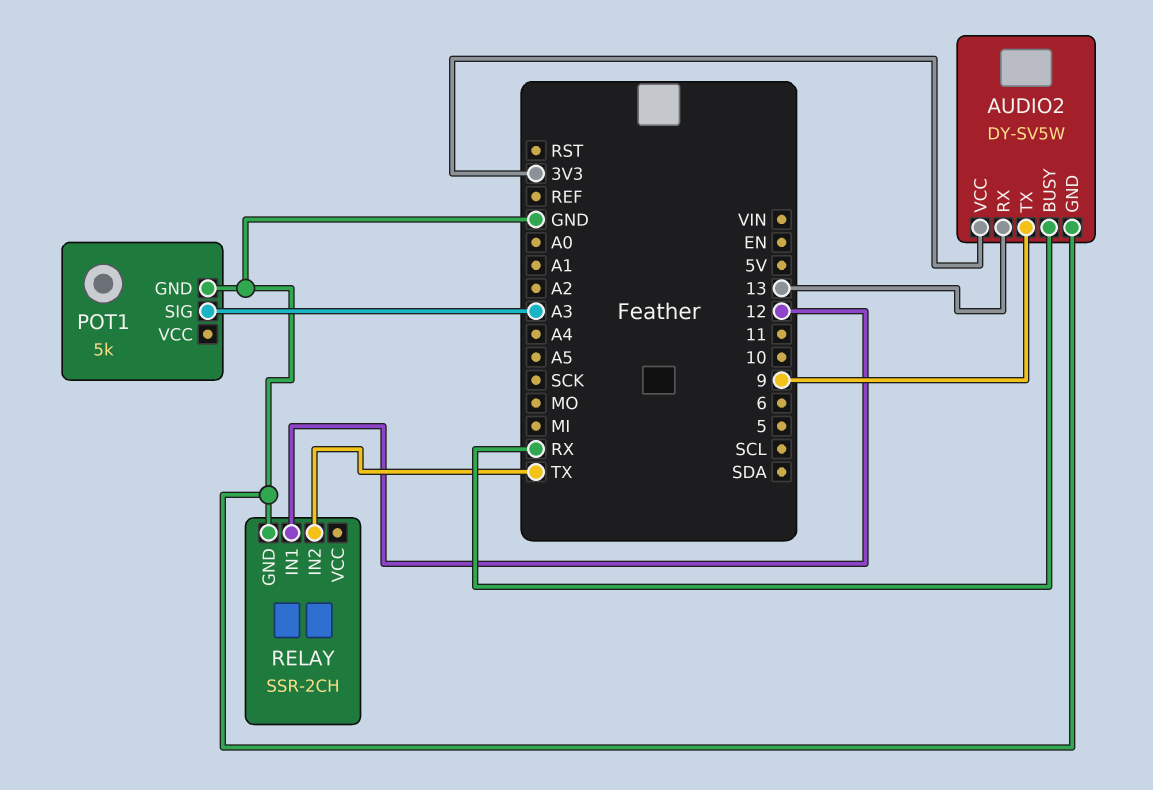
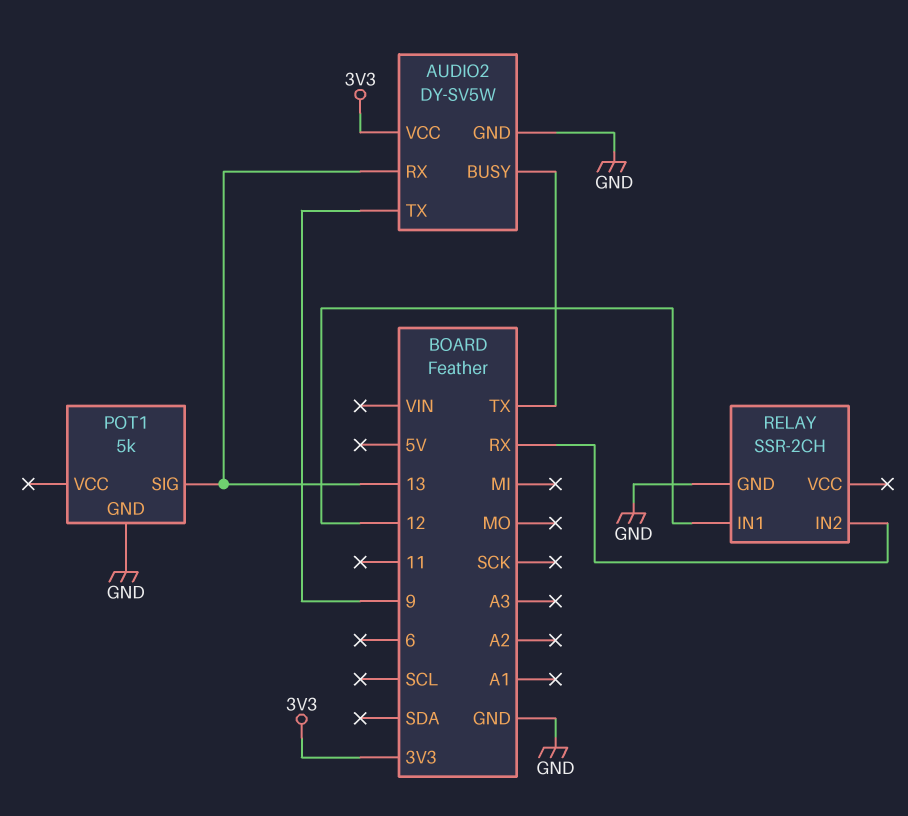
AUDIO2 pin BUSY: RX -> TX
POT1 pin SIG: A3 -> 13
RELAY pin IN2: TX -> RX

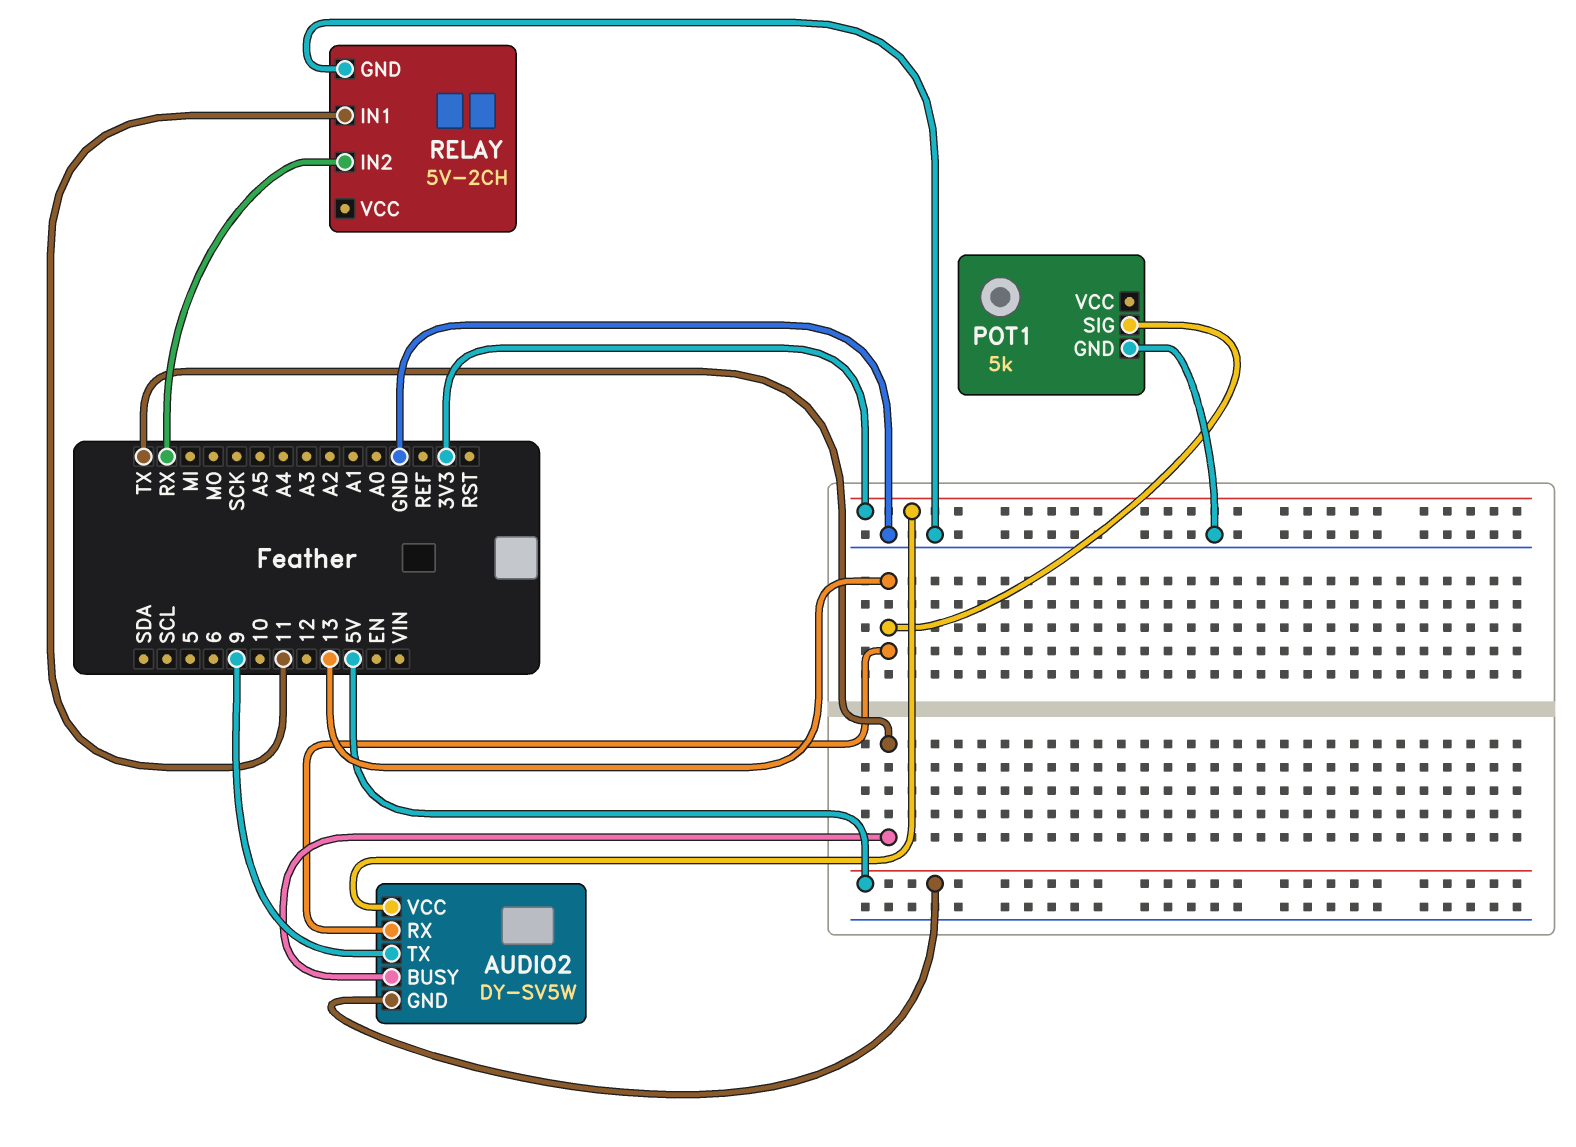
AUDIO2 pin GND: GND -> 5V
RELAY: SSR-2CH -> 5V-2CH
RELAY pin IN1: 12 -> 11

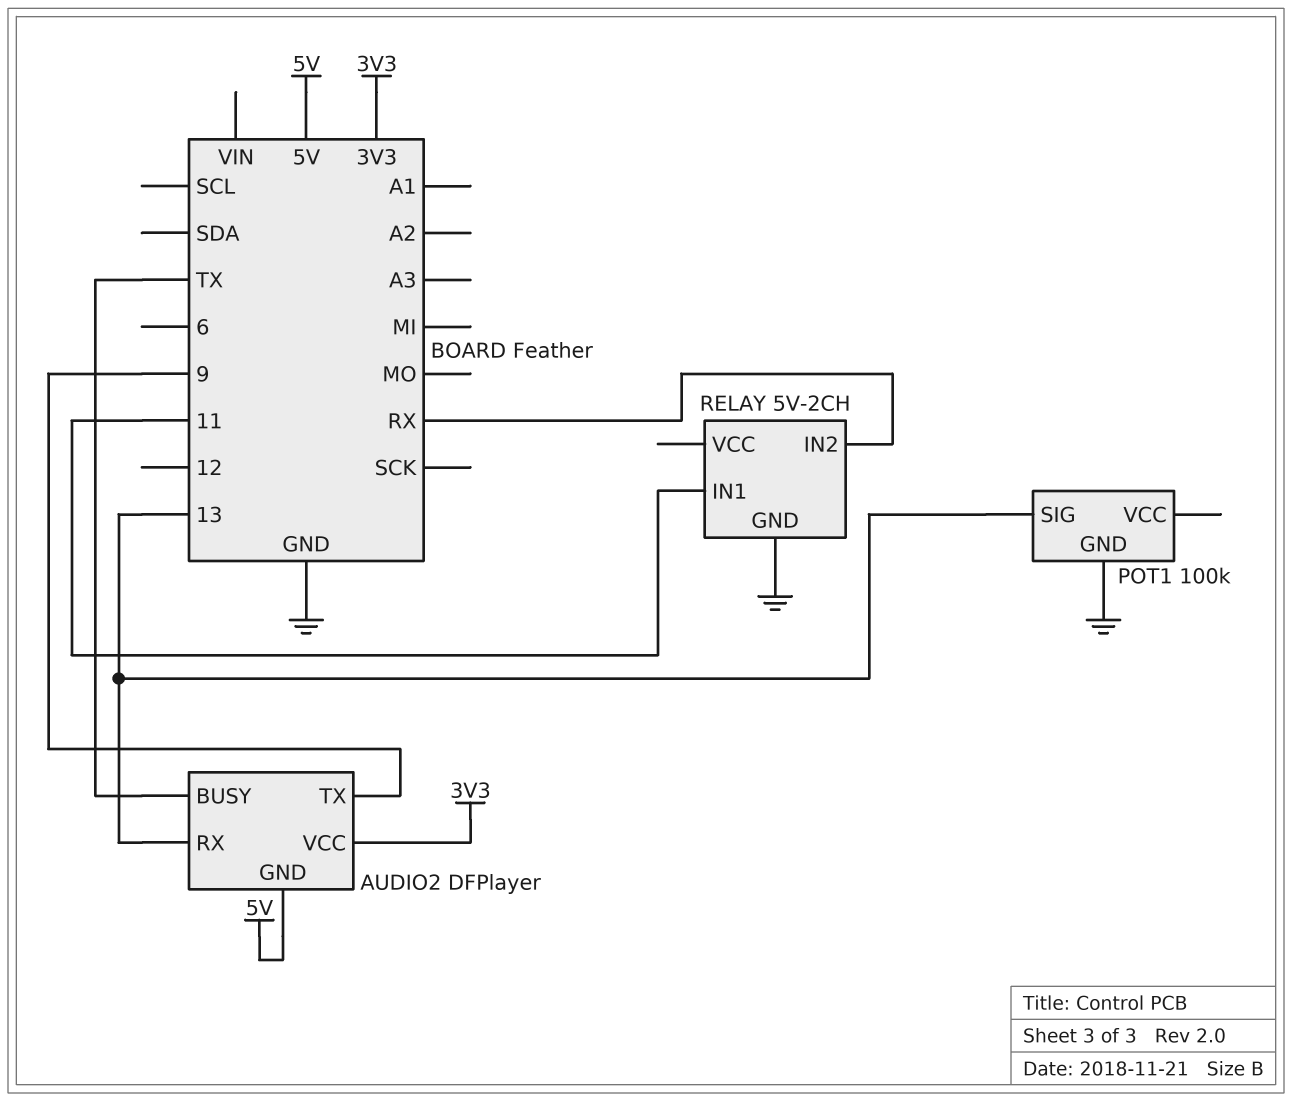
AUDIO2: DY-SV5W -> DFPlayer
POT1: 5k -> 100k

